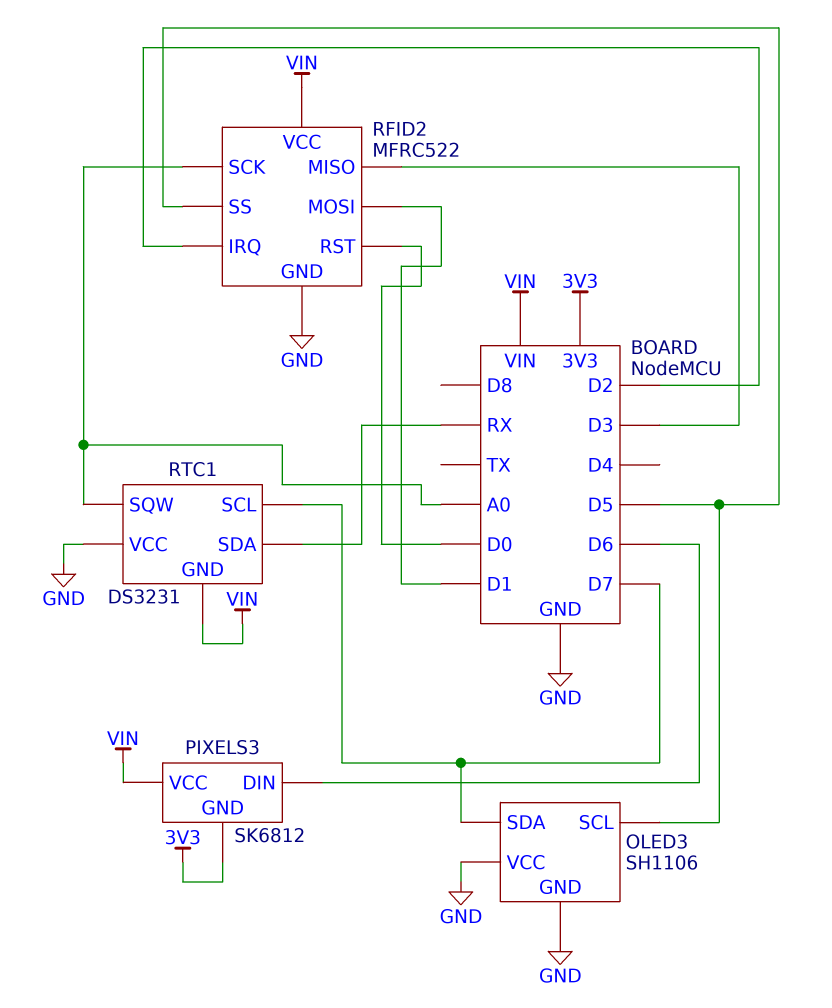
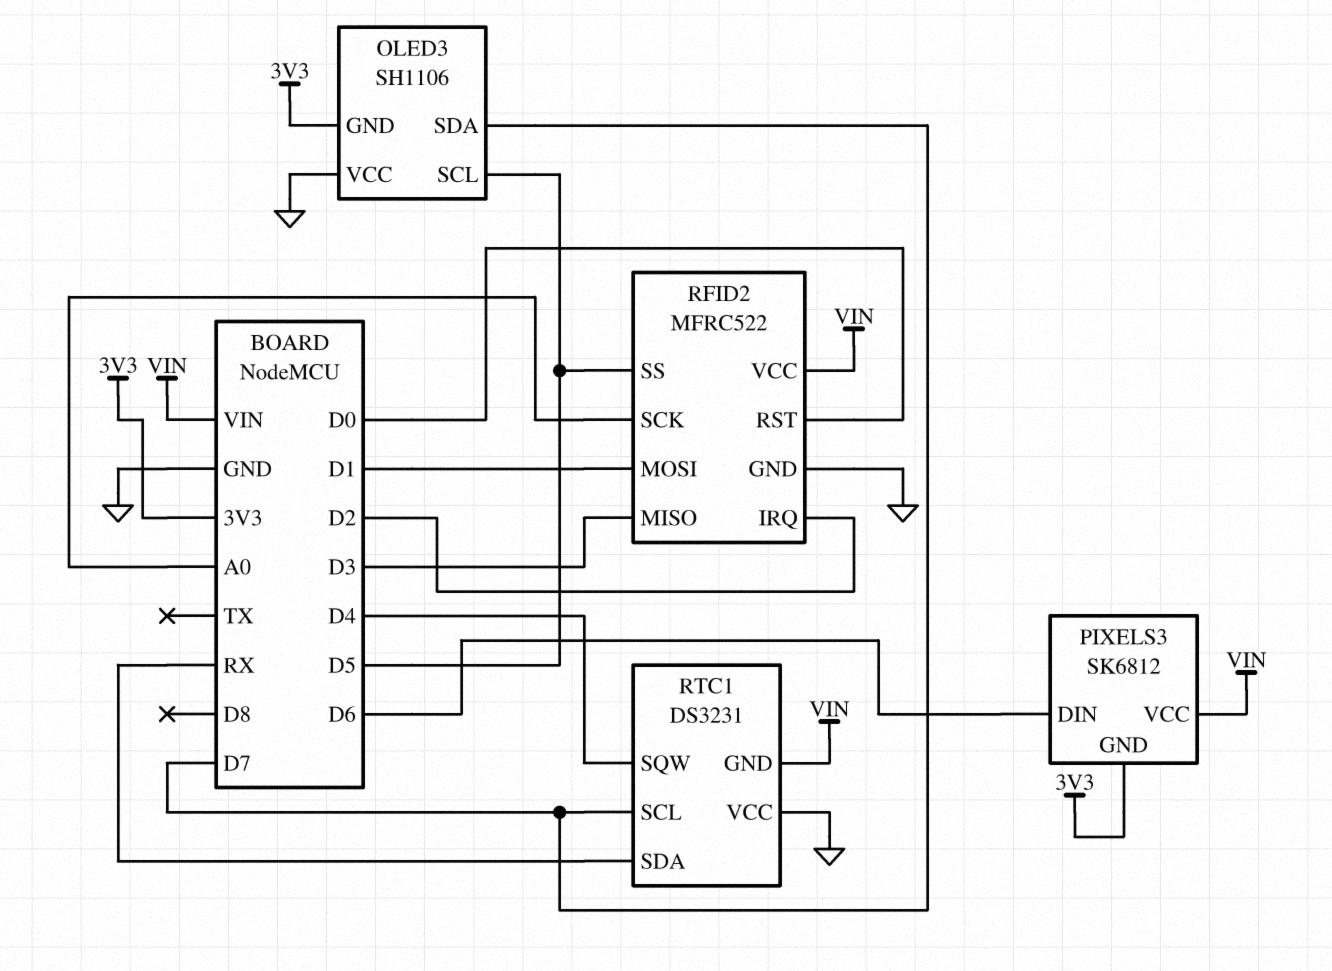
OLED3 pin GND: GND -> 3V3
RTC1 pin SQW: A0 -> D4

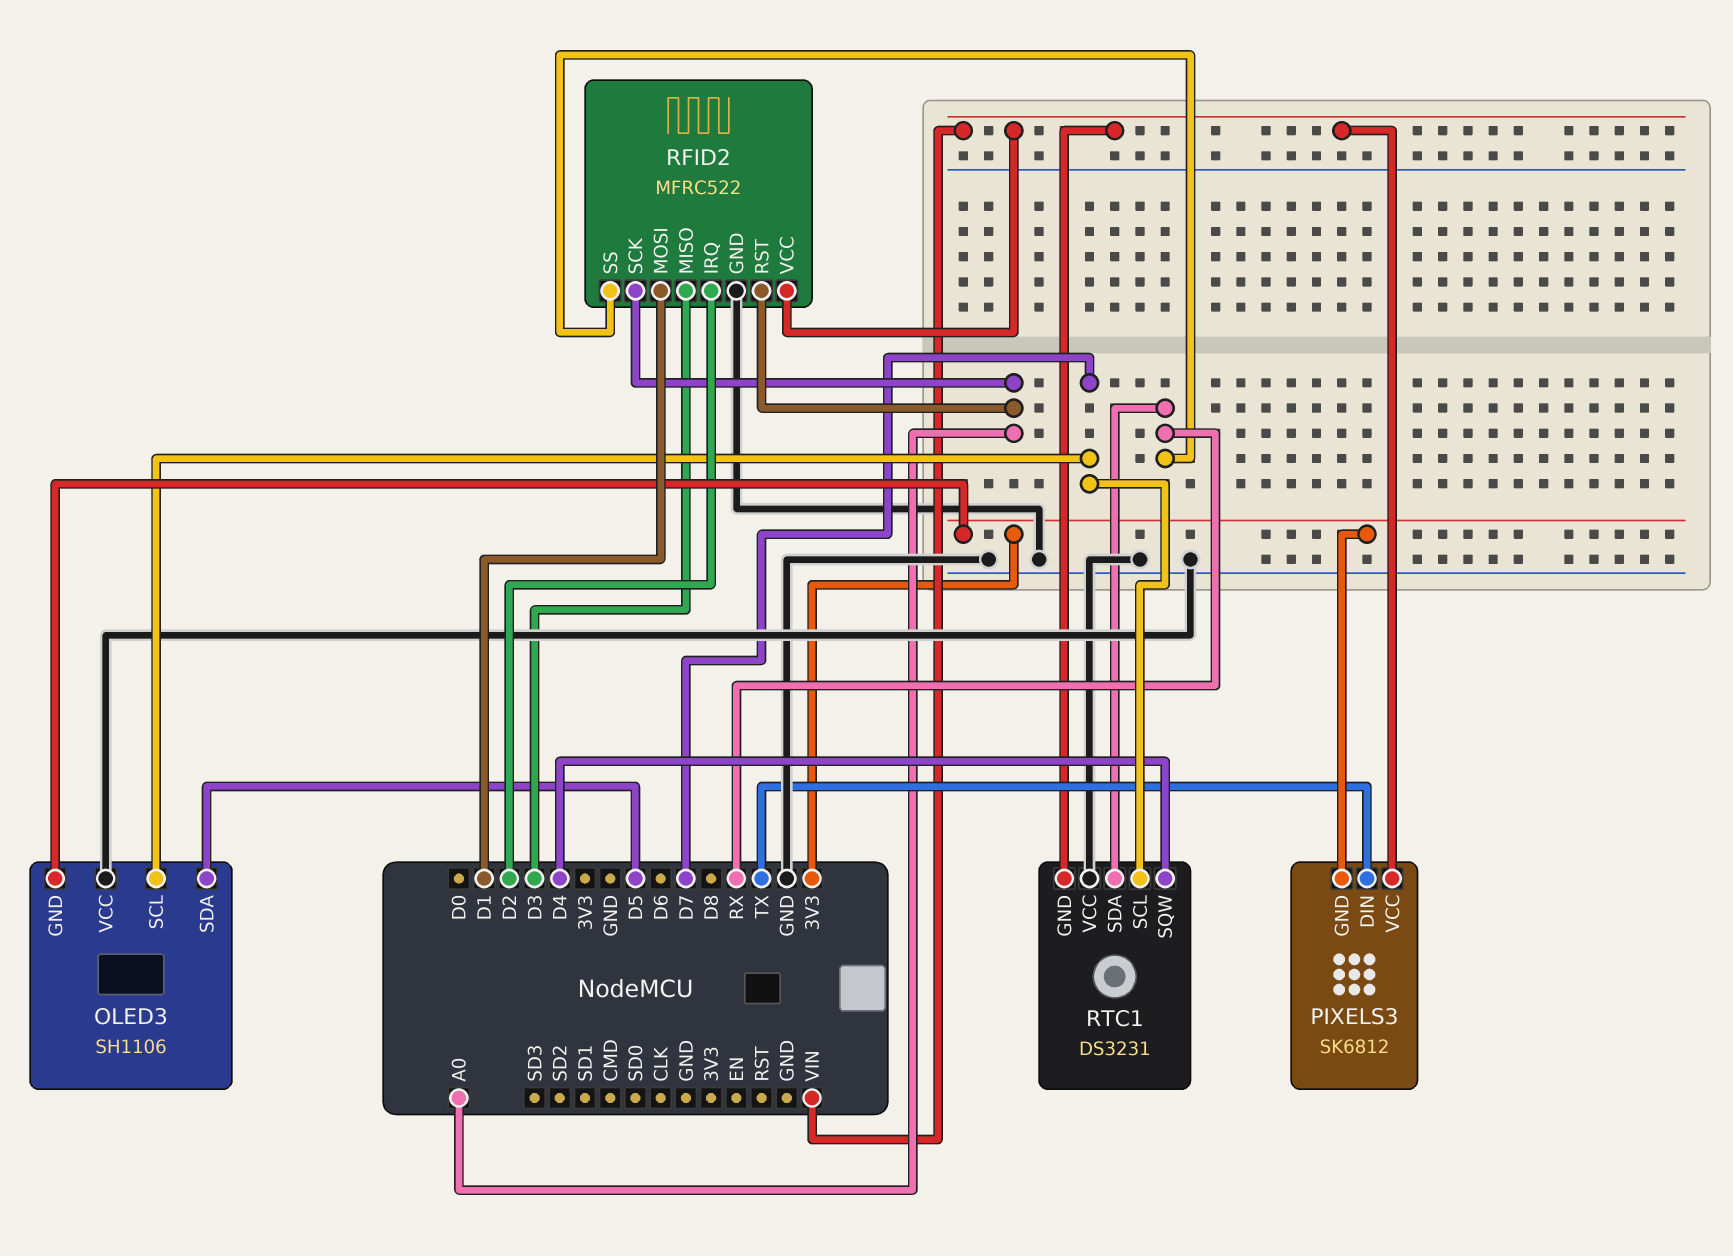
OLED3 pin SCL: D5 -> D7
OLED3 pin SDA: D7 -> D5
PIXELS3 pin DIN: D6 -> TX
RFID2 pin RST: D0 -> A0
RFID2 pin SS: D5 -> RX

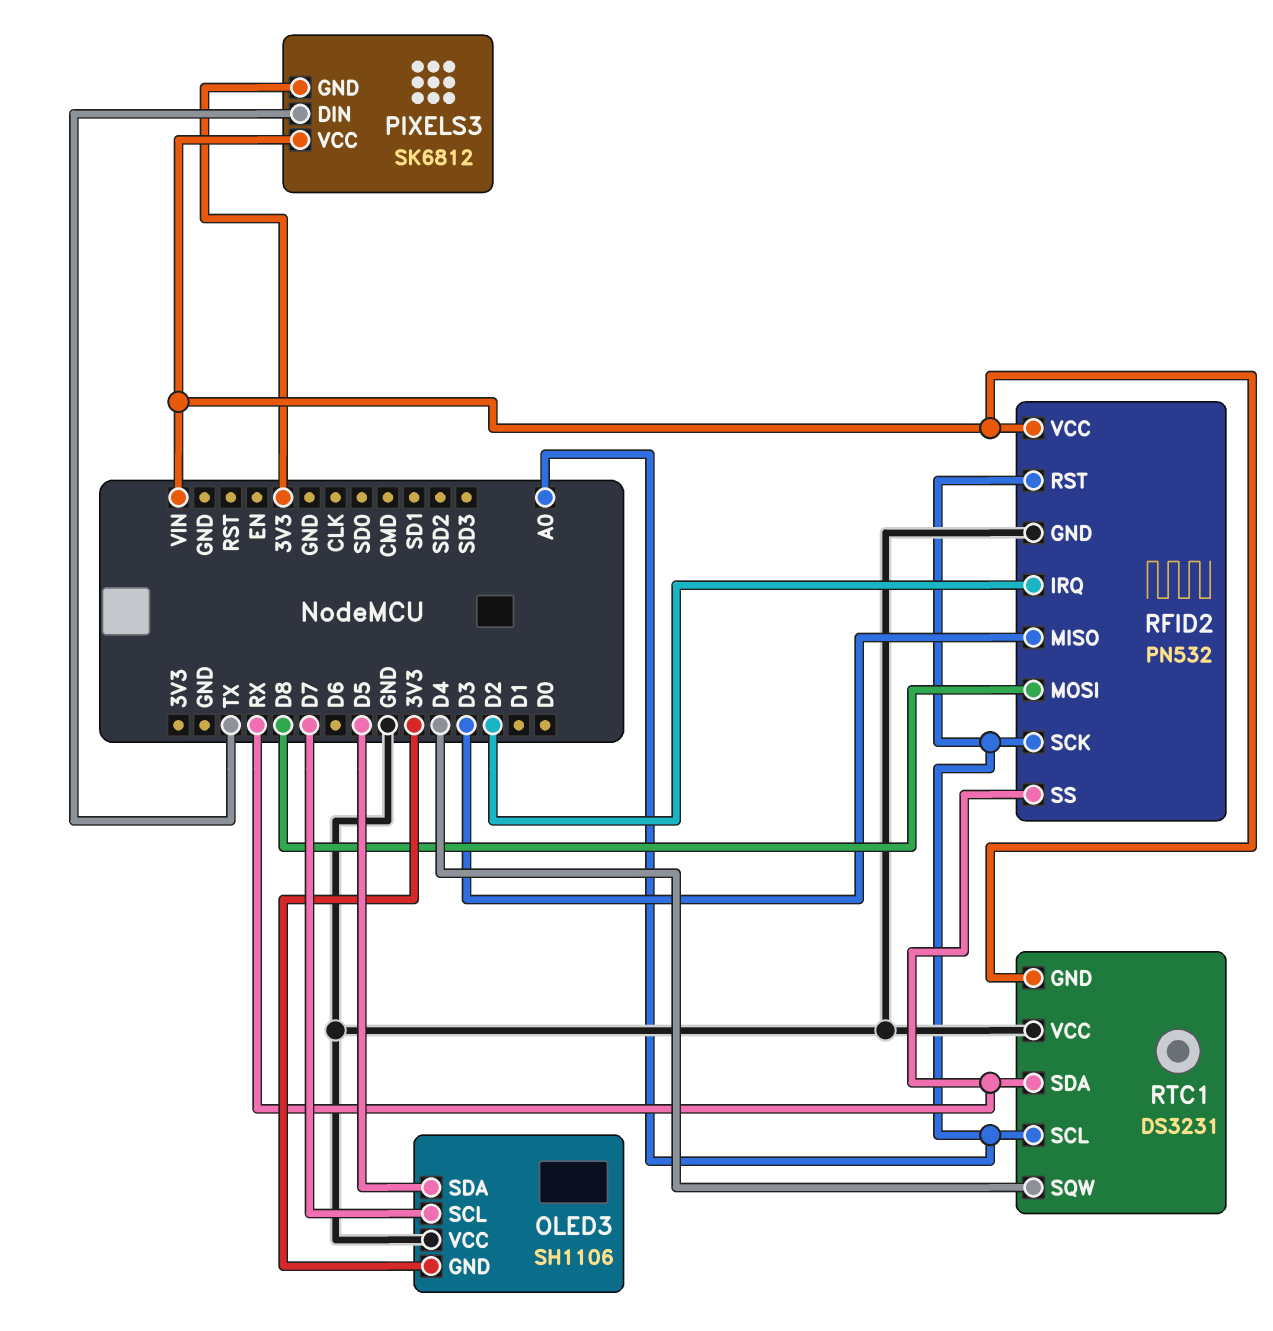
RFID2: MFRC522 -> PN532
RFID2 pin MOSI: D1 -> D8
RTC1 pin SCL: D7 -> A0

